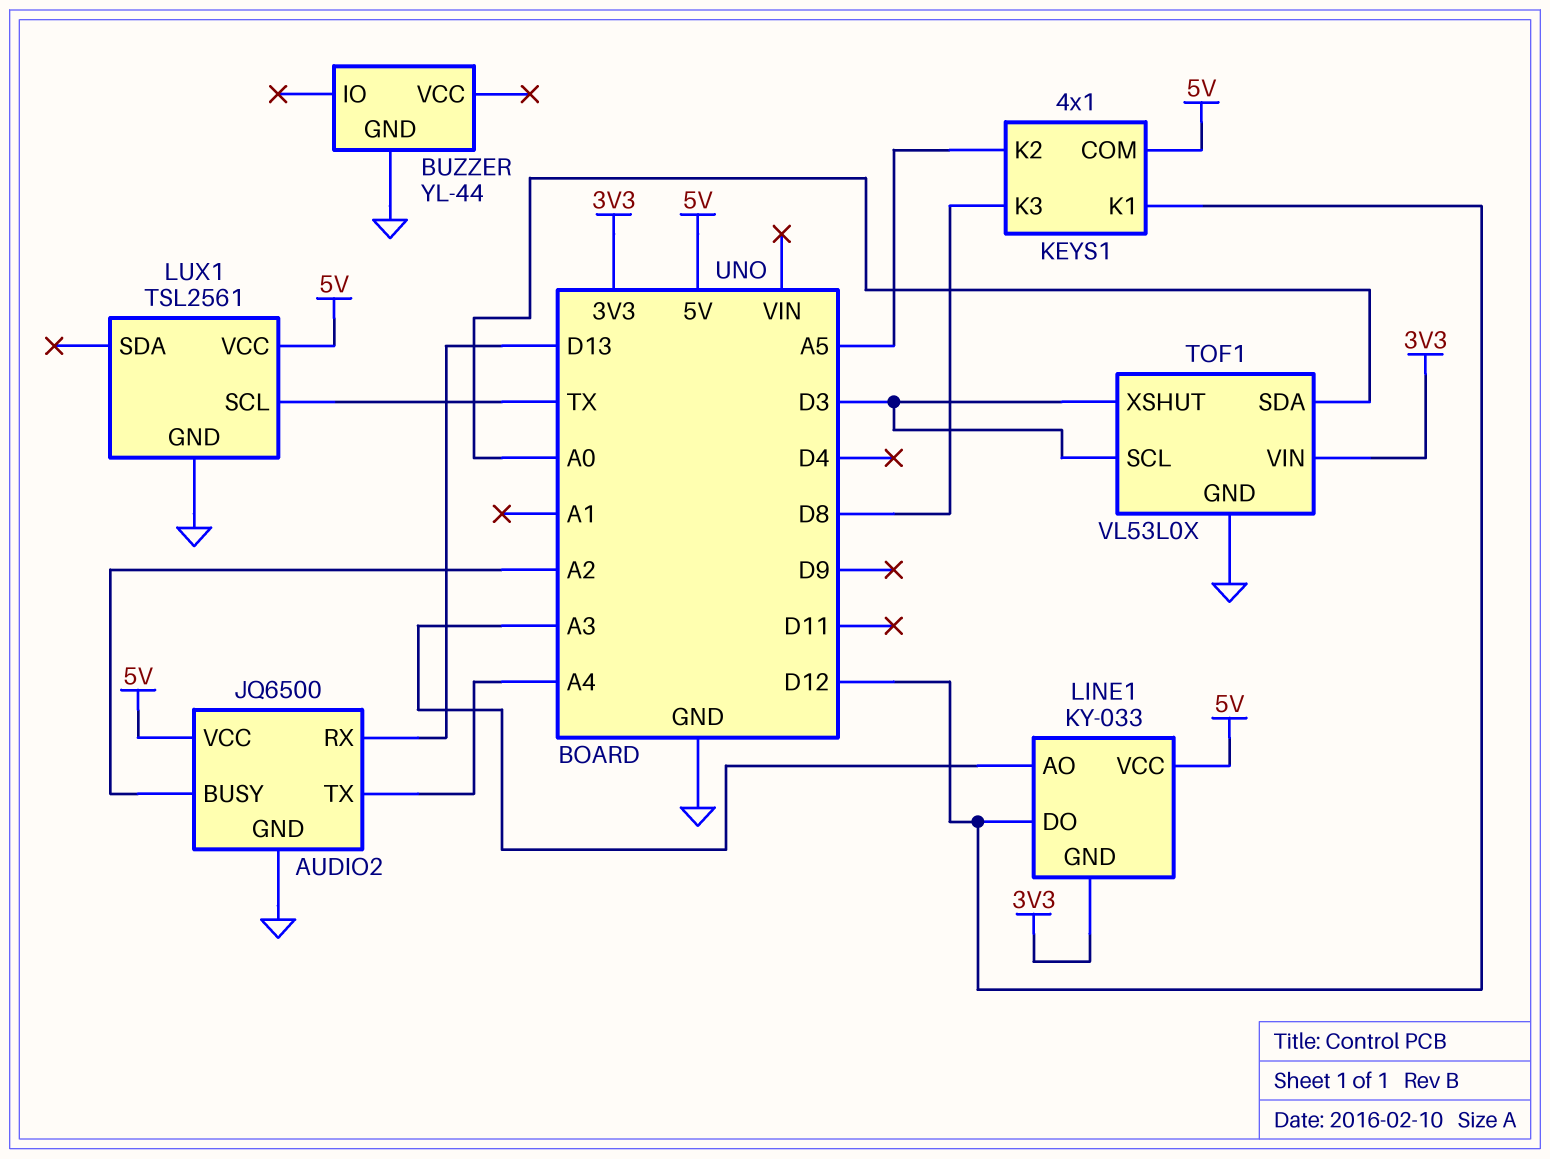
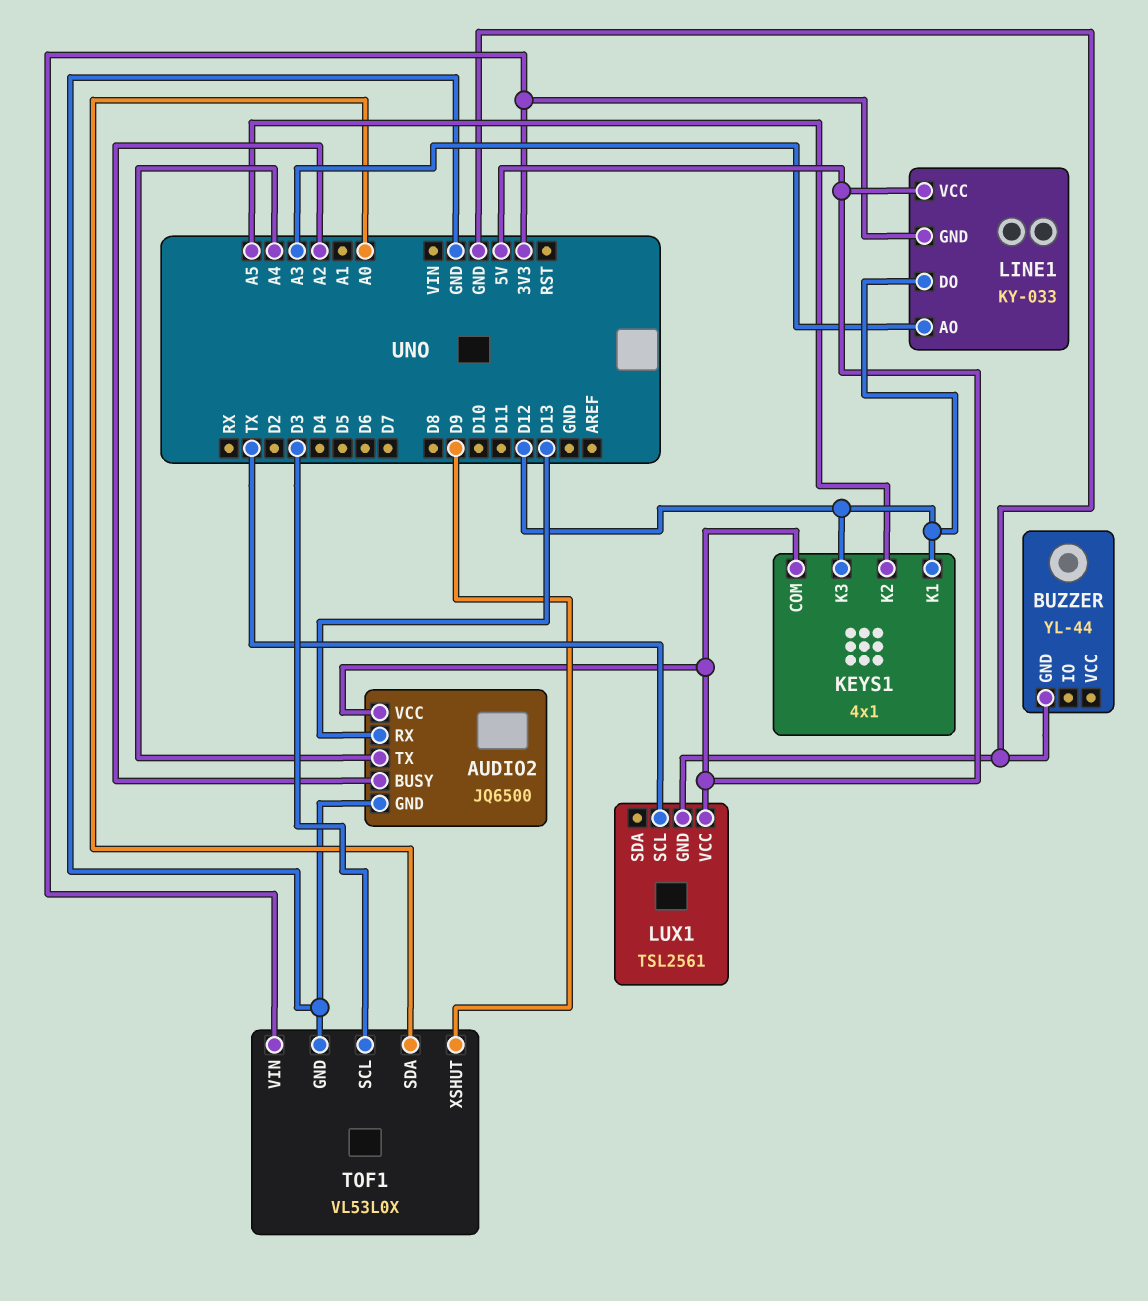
KEYS1 pin K3: D8 -> D12
TOF1 pin XSHUT: D3 -> D9

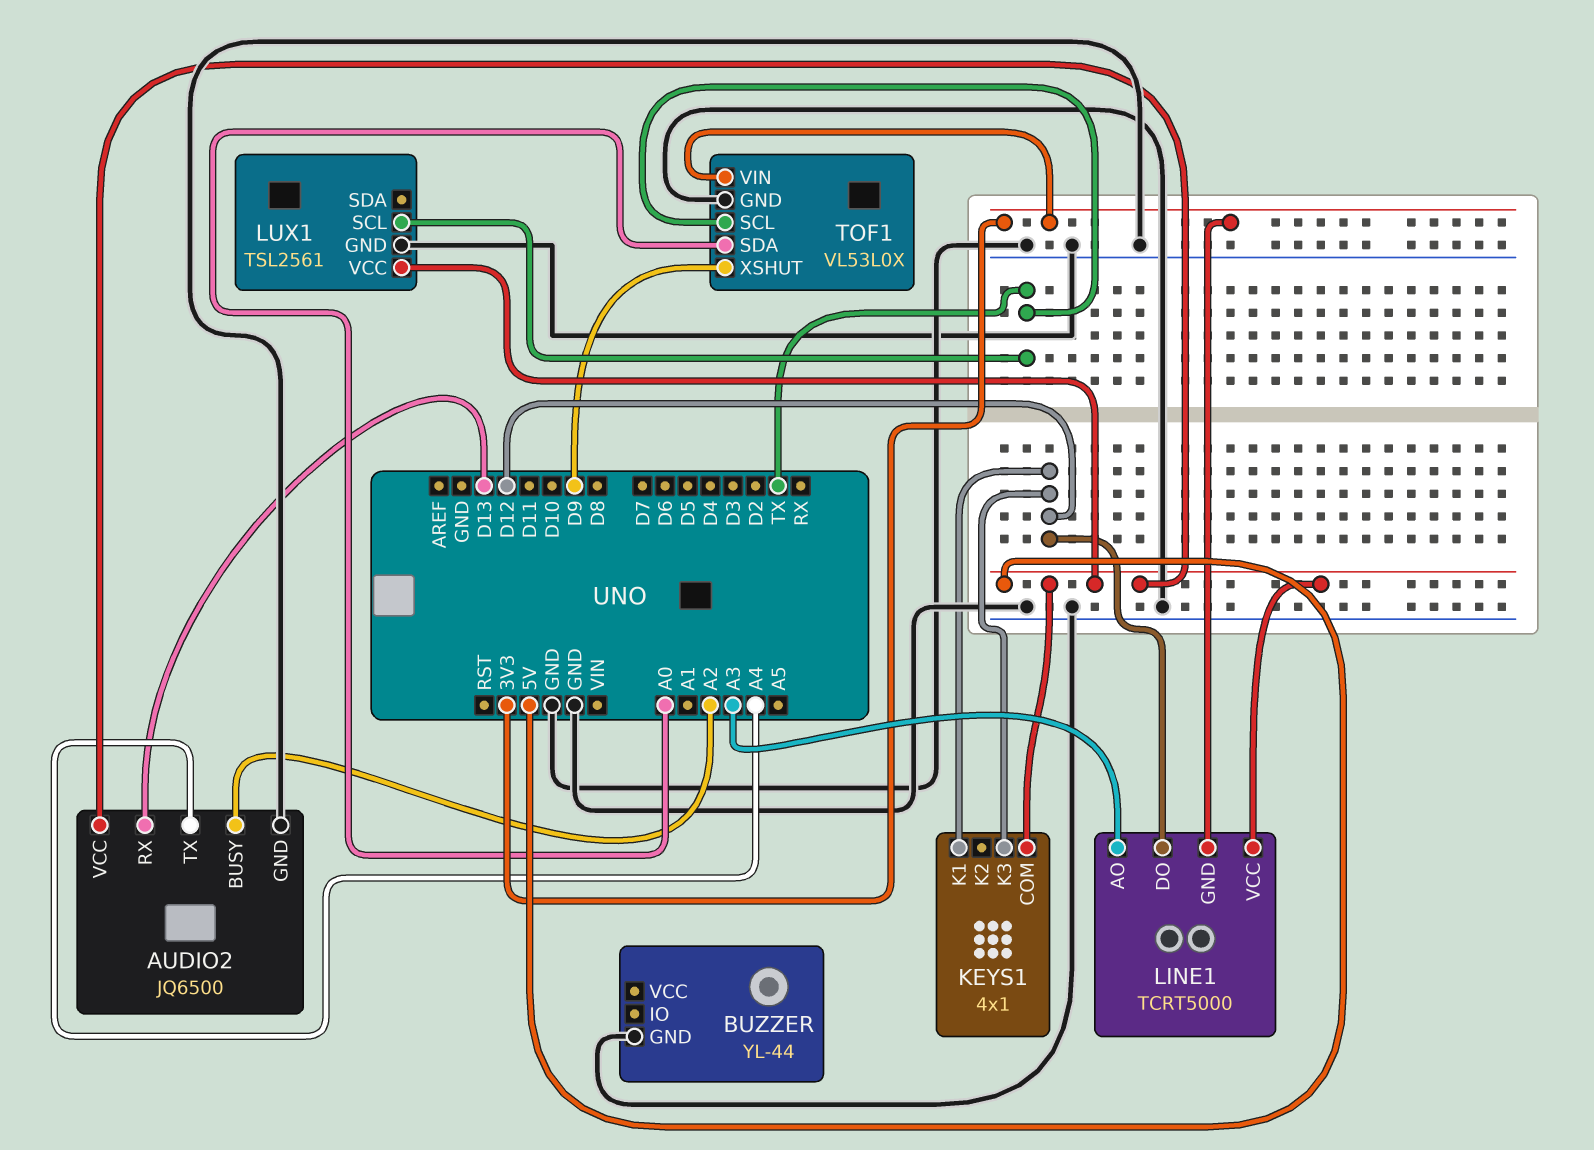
KEYS1 pin K2: A5 -> none
LINE1: KY-033 -> TCRT5000
TOF1 pin SCL: D3 -> TX

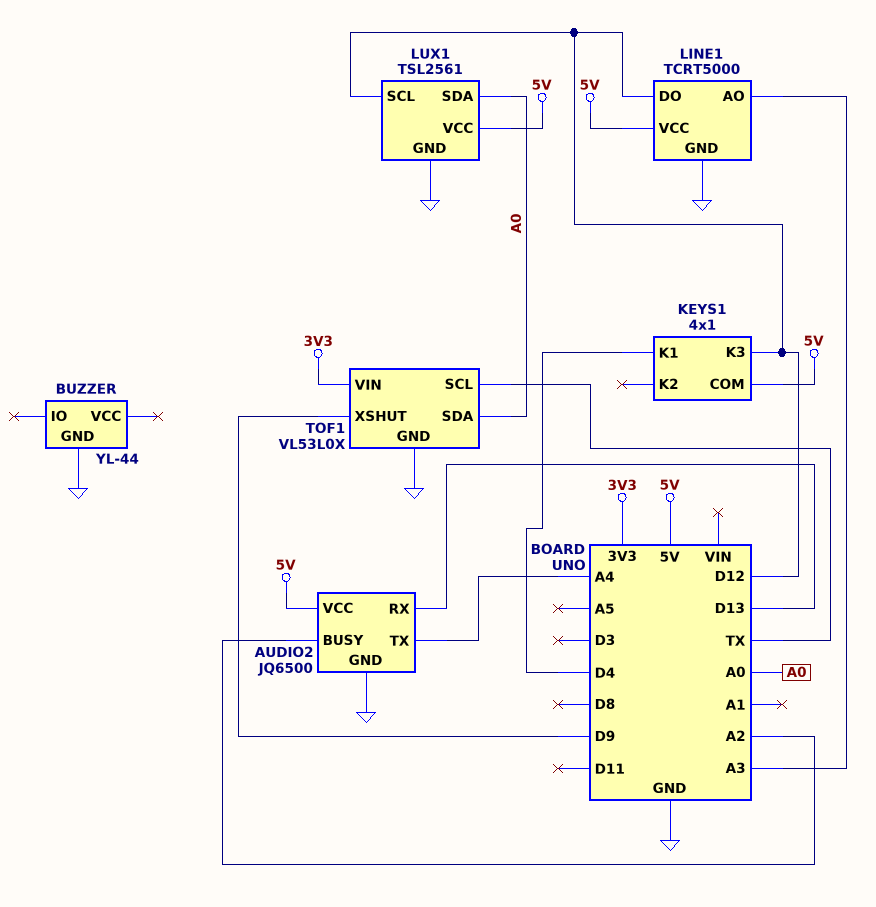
KEYS1 pin K1: D12 -> D4
LINE1 pin GND: 3V3 -> GND
LUX1 pin SCL: TX -> D12
LUX1 pin SDA: none -> A0

